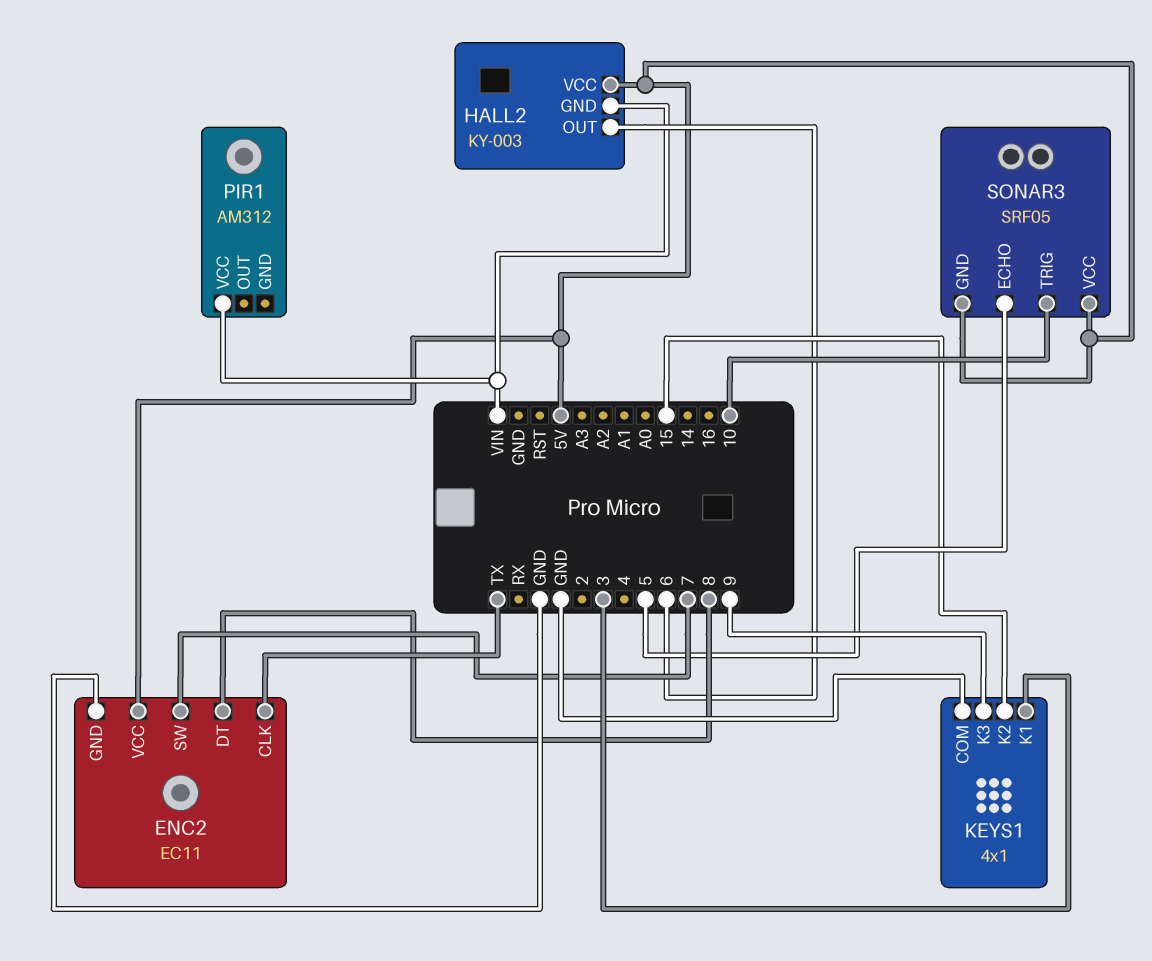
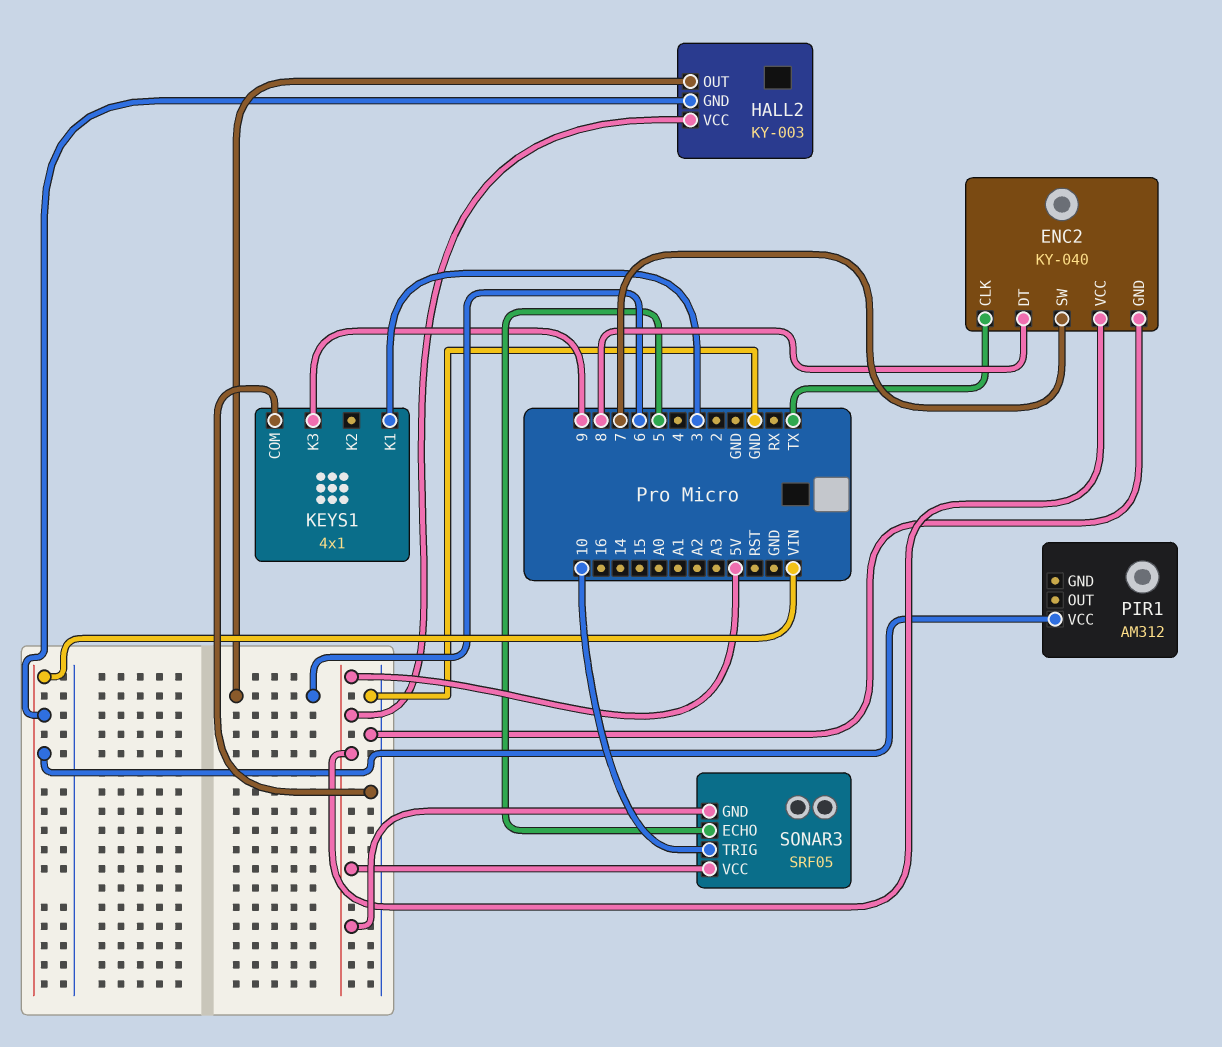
ENC2: EC11 -> KY-040
KEYS1 pin K2: 15 -> none

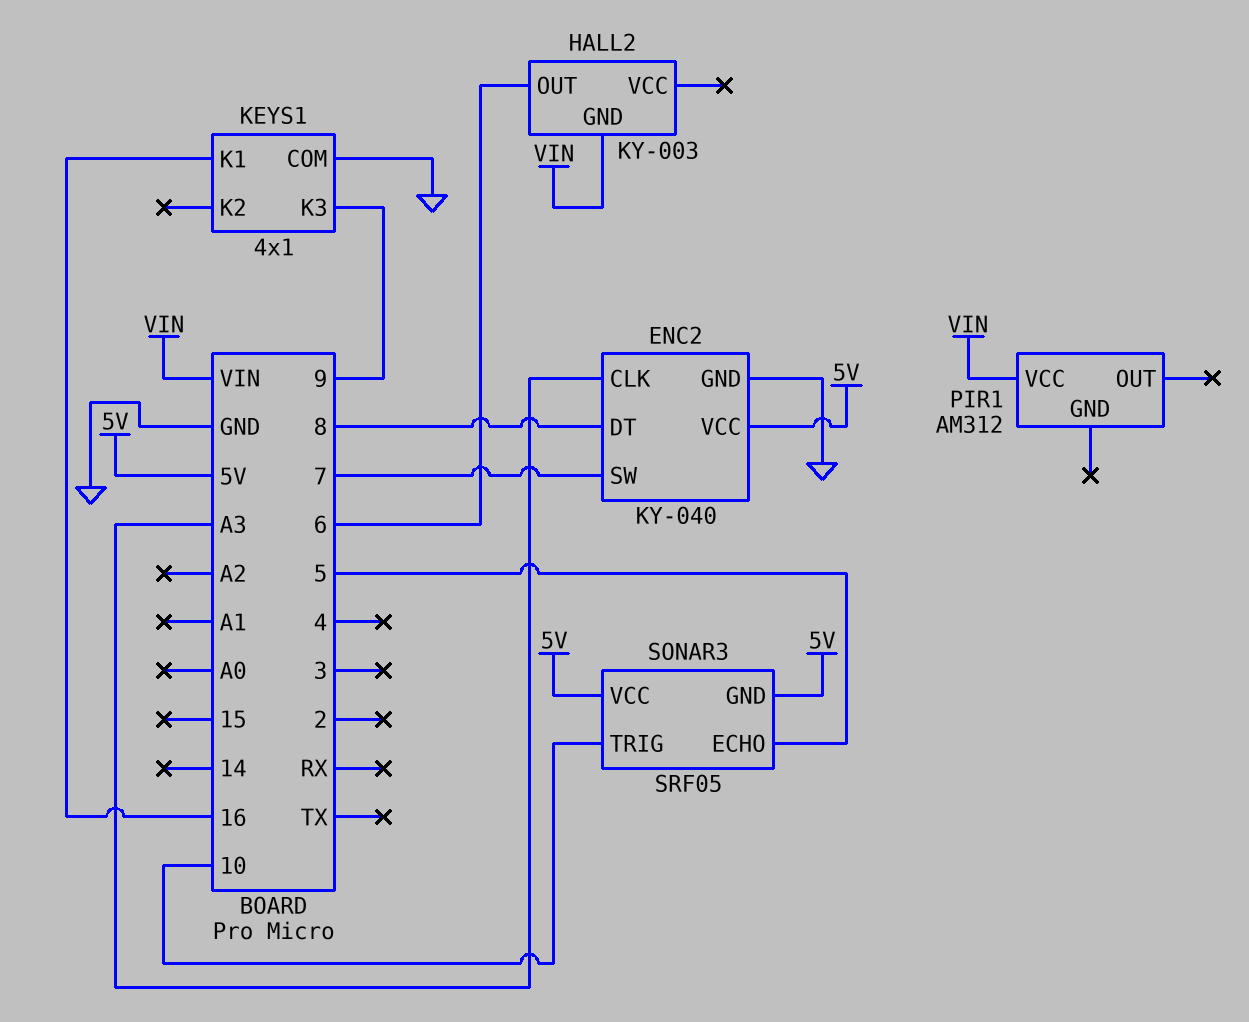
ENC2 pin CLK: TX -> A3
HALL2 pin VCC: 5V -> none
KEYS1 pin K1: 3 -> 16

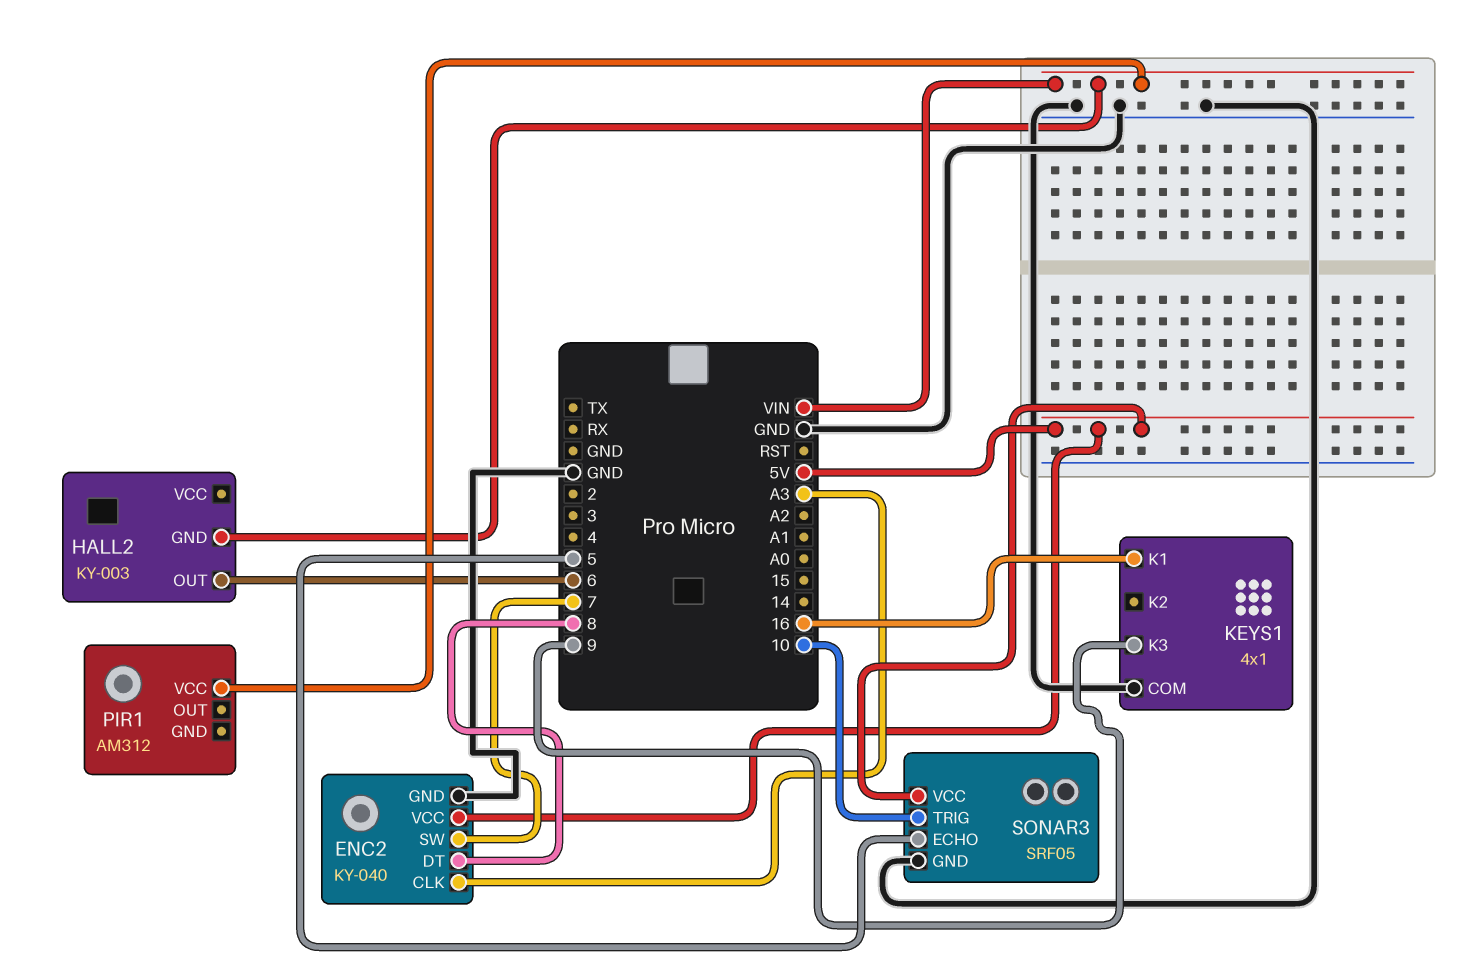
SONAR3 pin GND: 5V -> GND

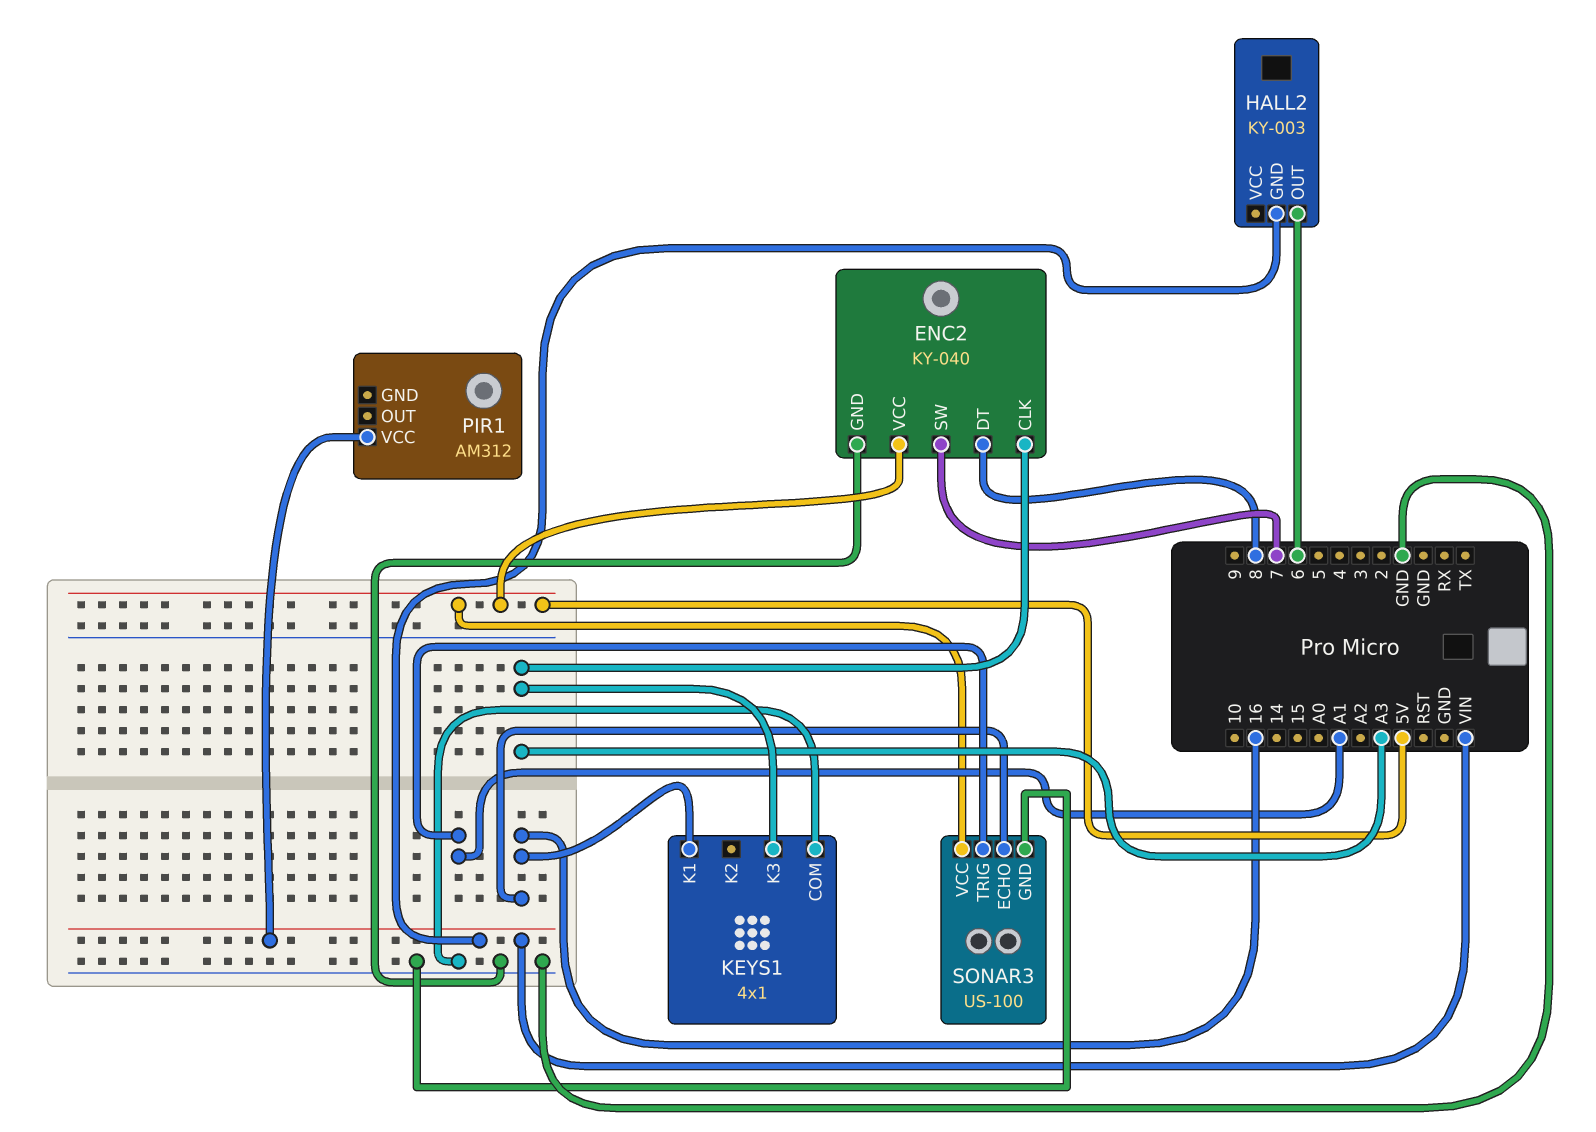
KEYS1 pin K3: 9 -> A3
SONAR3: SRF05 -> US-100
SONAR3 pin ECHO: 5 -> 16
SONAR3 pin TRIG: 10 -> A1

